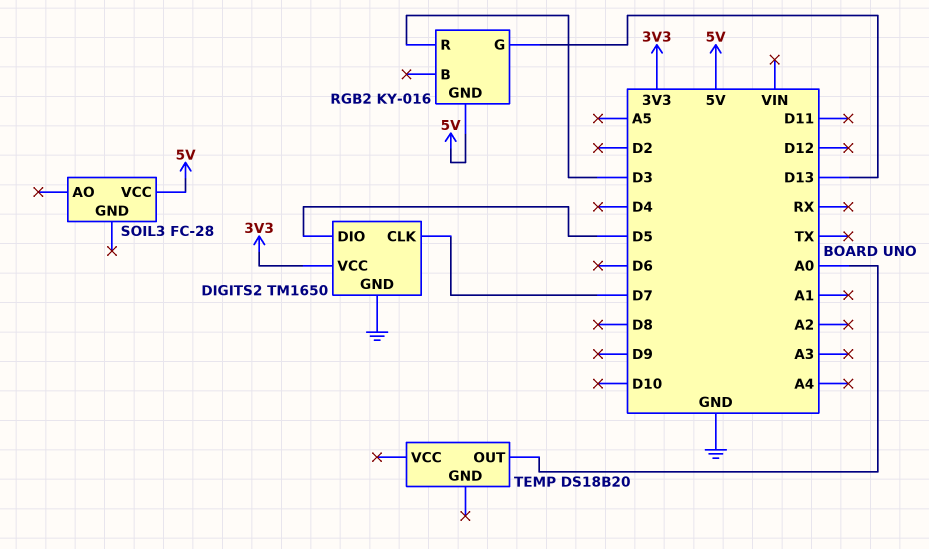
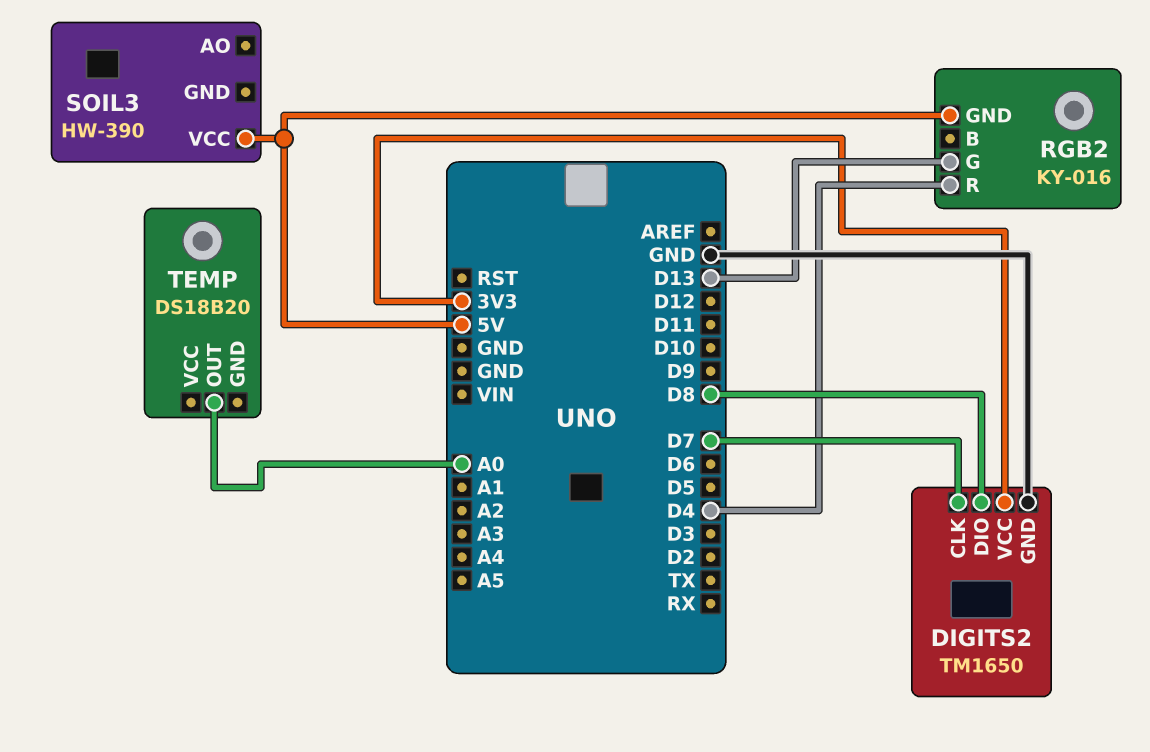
DIGITS2 pin DIO: D5 -> D8
RGB2 pin R: D3 -> D4
SOIL3: FC-28 -> HW-390

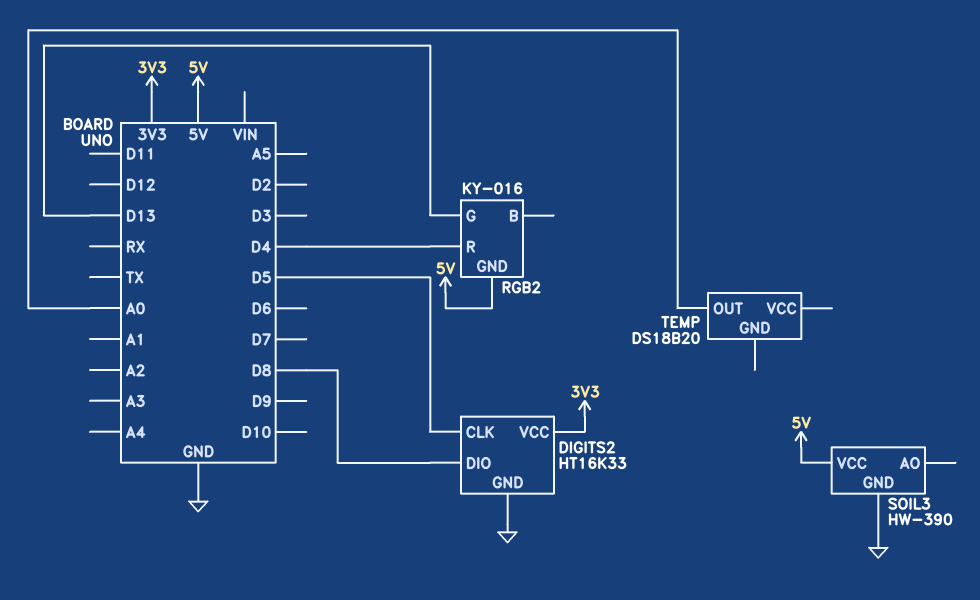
DIGITS2: TM1650 -> HT16K33
DIGITS2 pin CLK: D7 -> D5
SOIL3 pin GND: none -> GND

